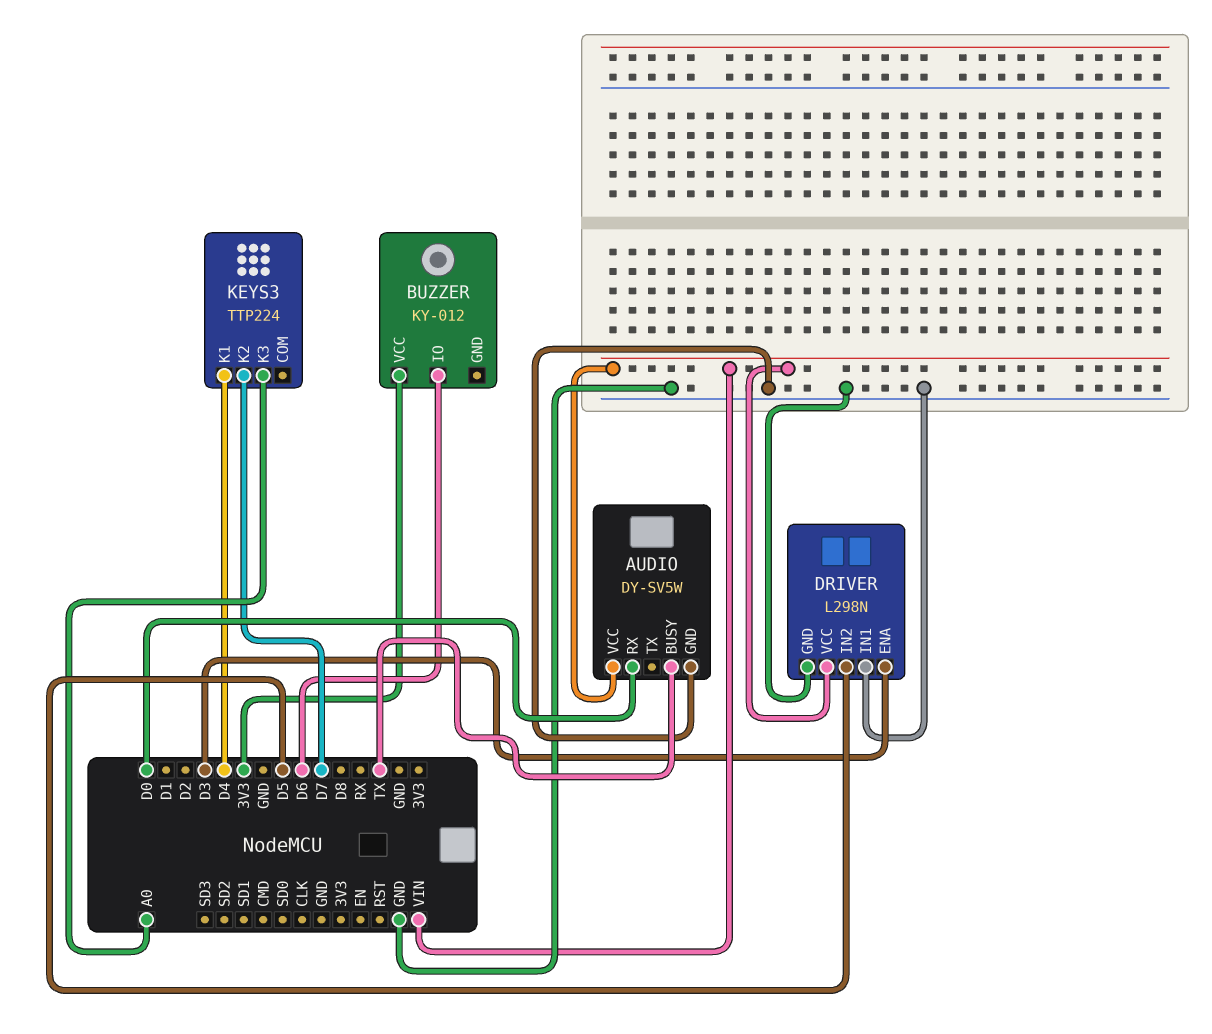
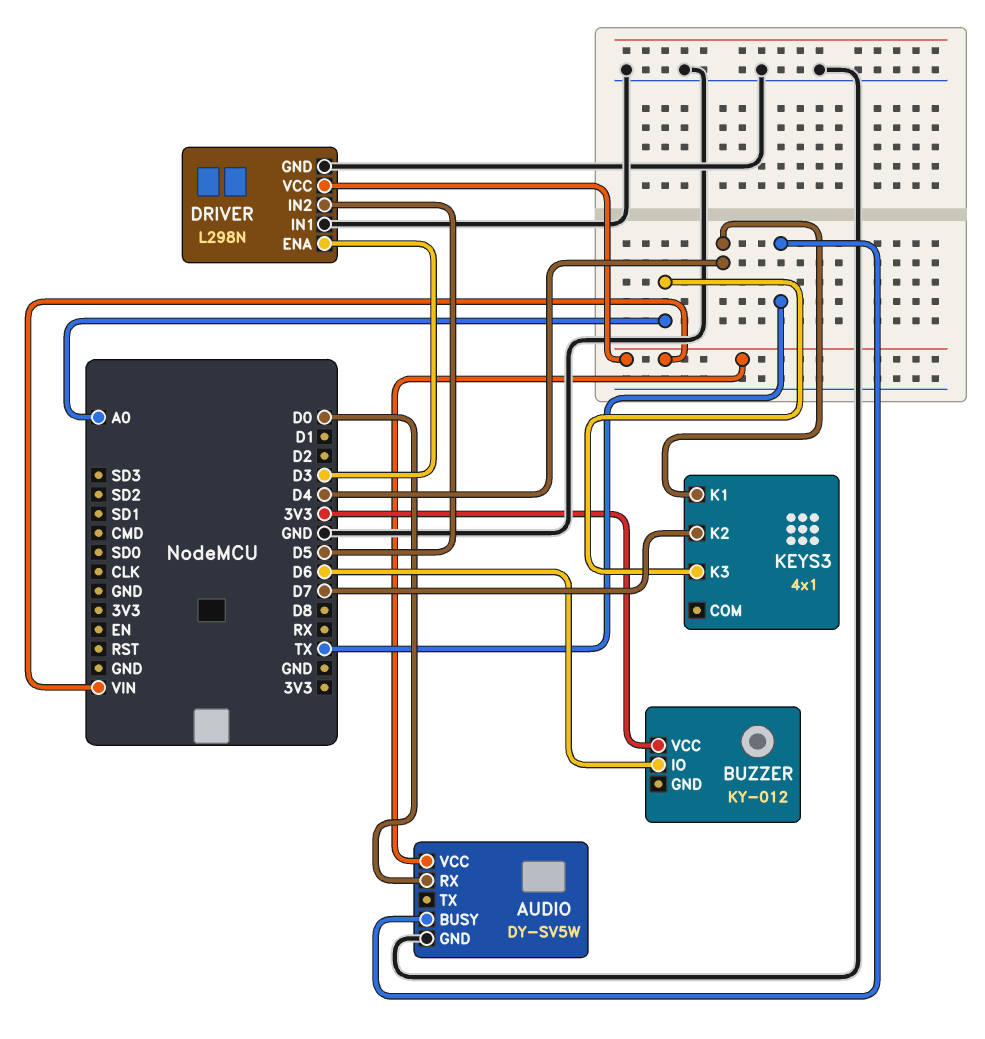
KEYS3: TTP224 -> 4x1

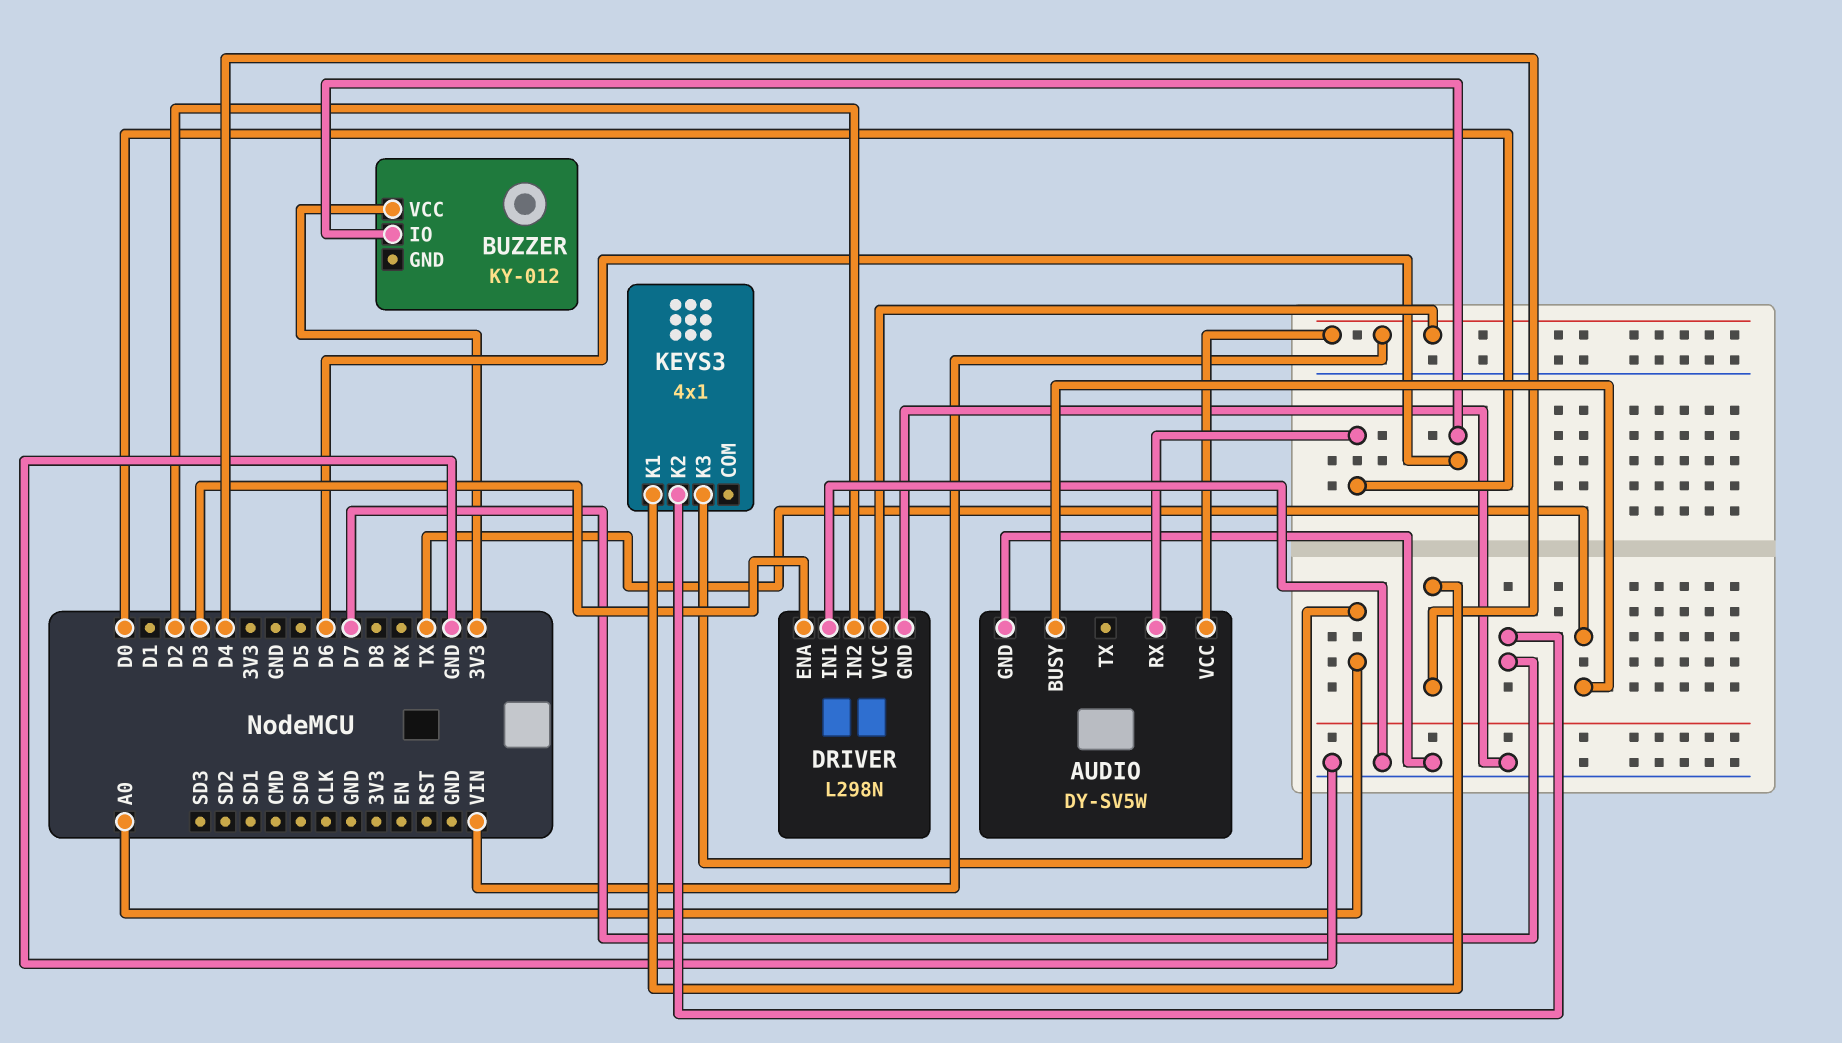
DRIVER pin IN2: D5 -> D2

